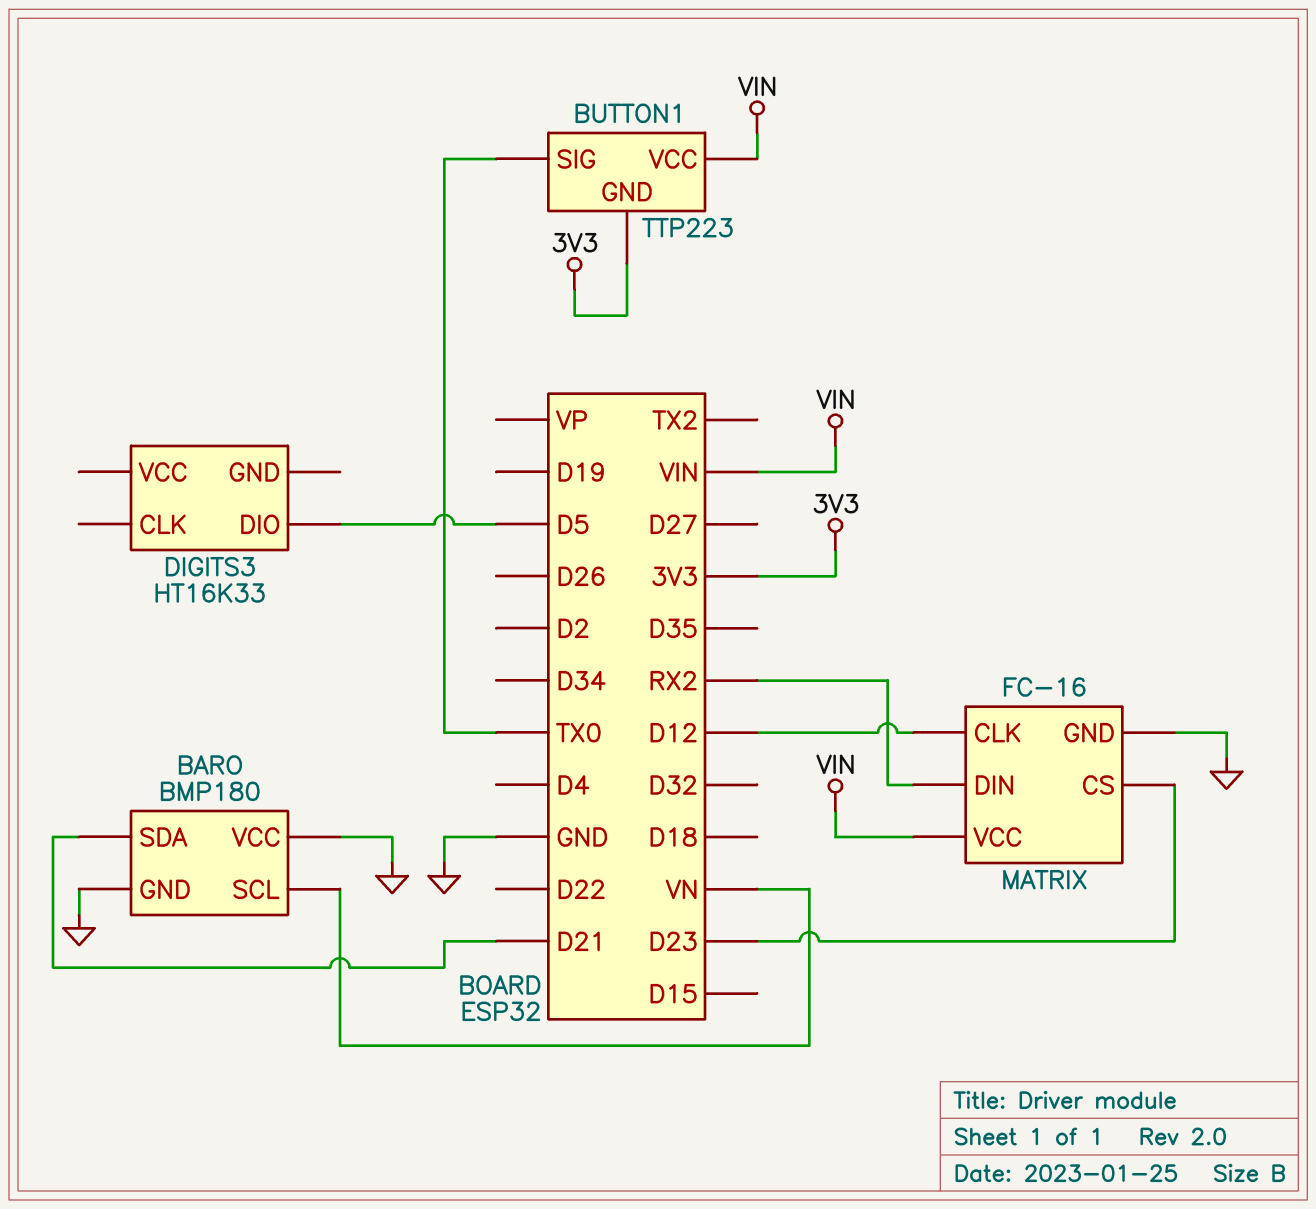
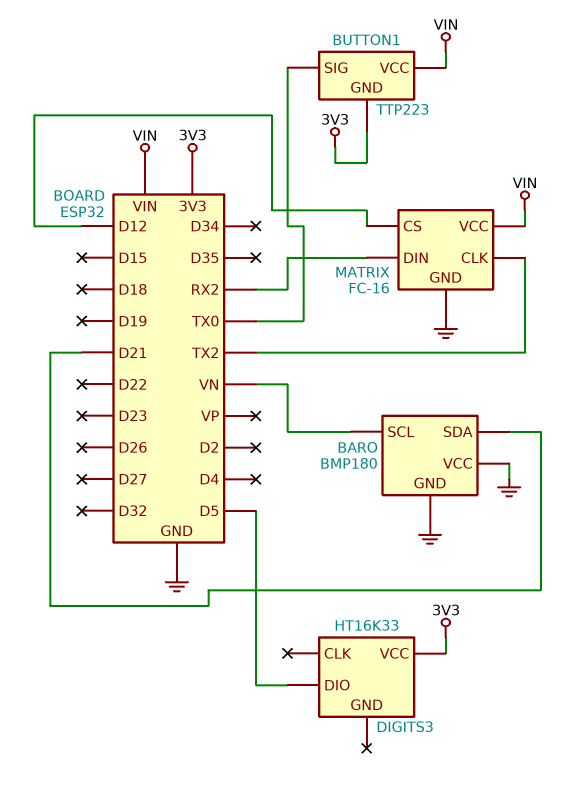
DIGITS3 pin VCC: none -> 3V3
MATRIX pin CLK: D12 -> TX2
MATRIX pin CS: D23 -> D12

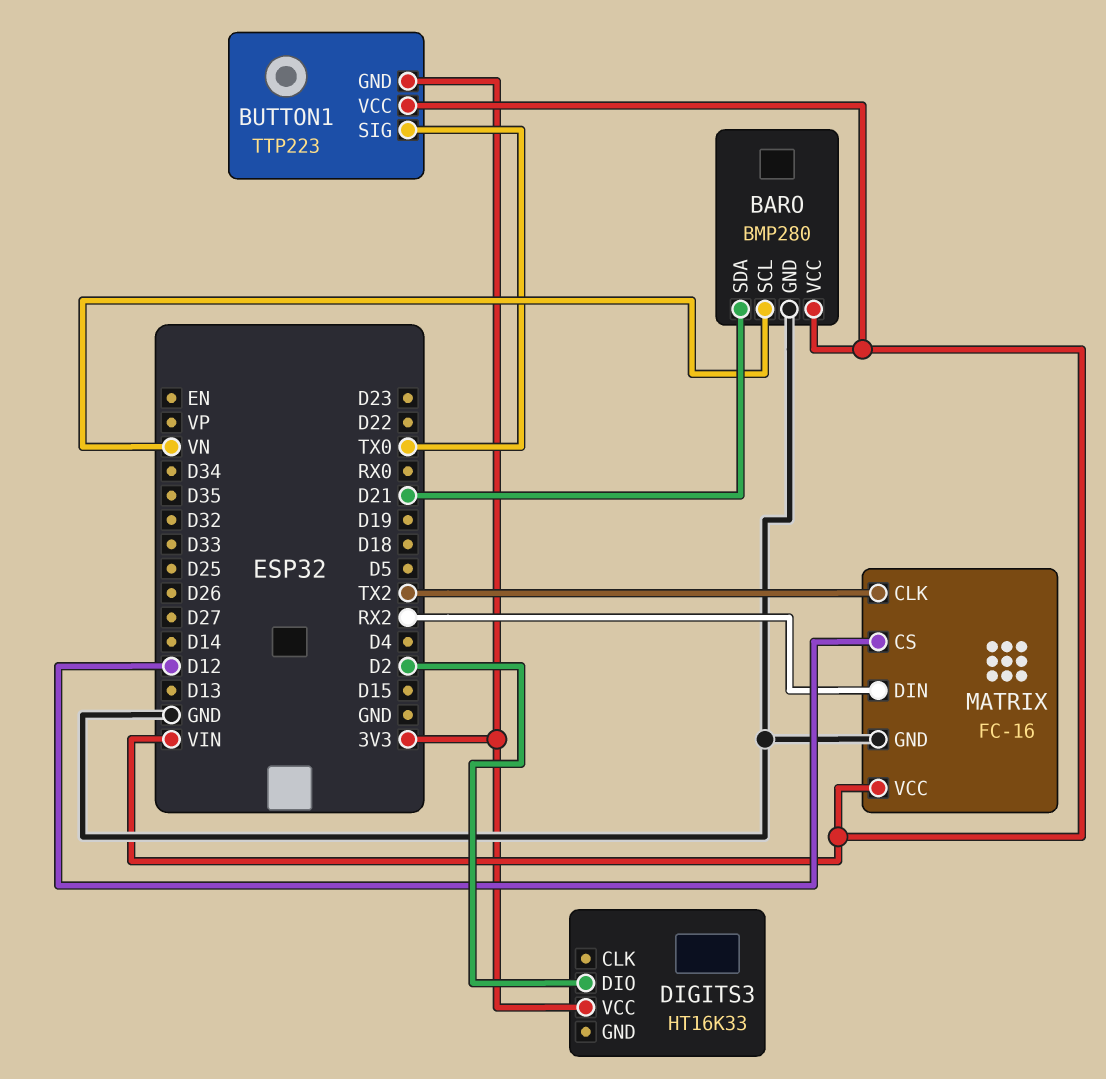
BARO: BMP180 -> BMP280
BARO pin VCC: GND -> VIN
DIGITS3 pin DIO: D5 -> D2

